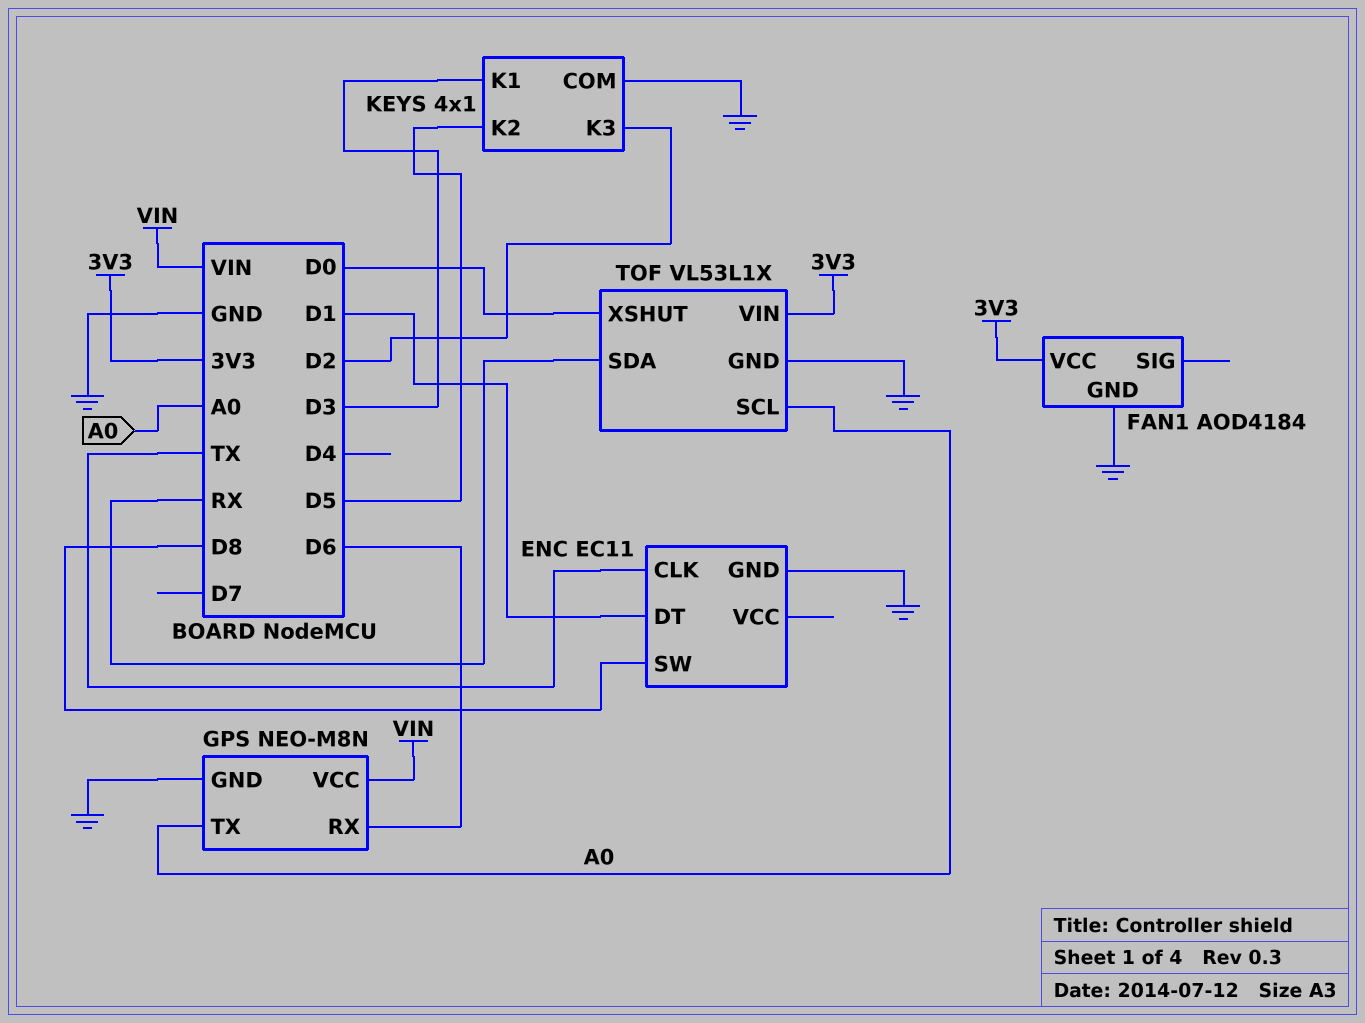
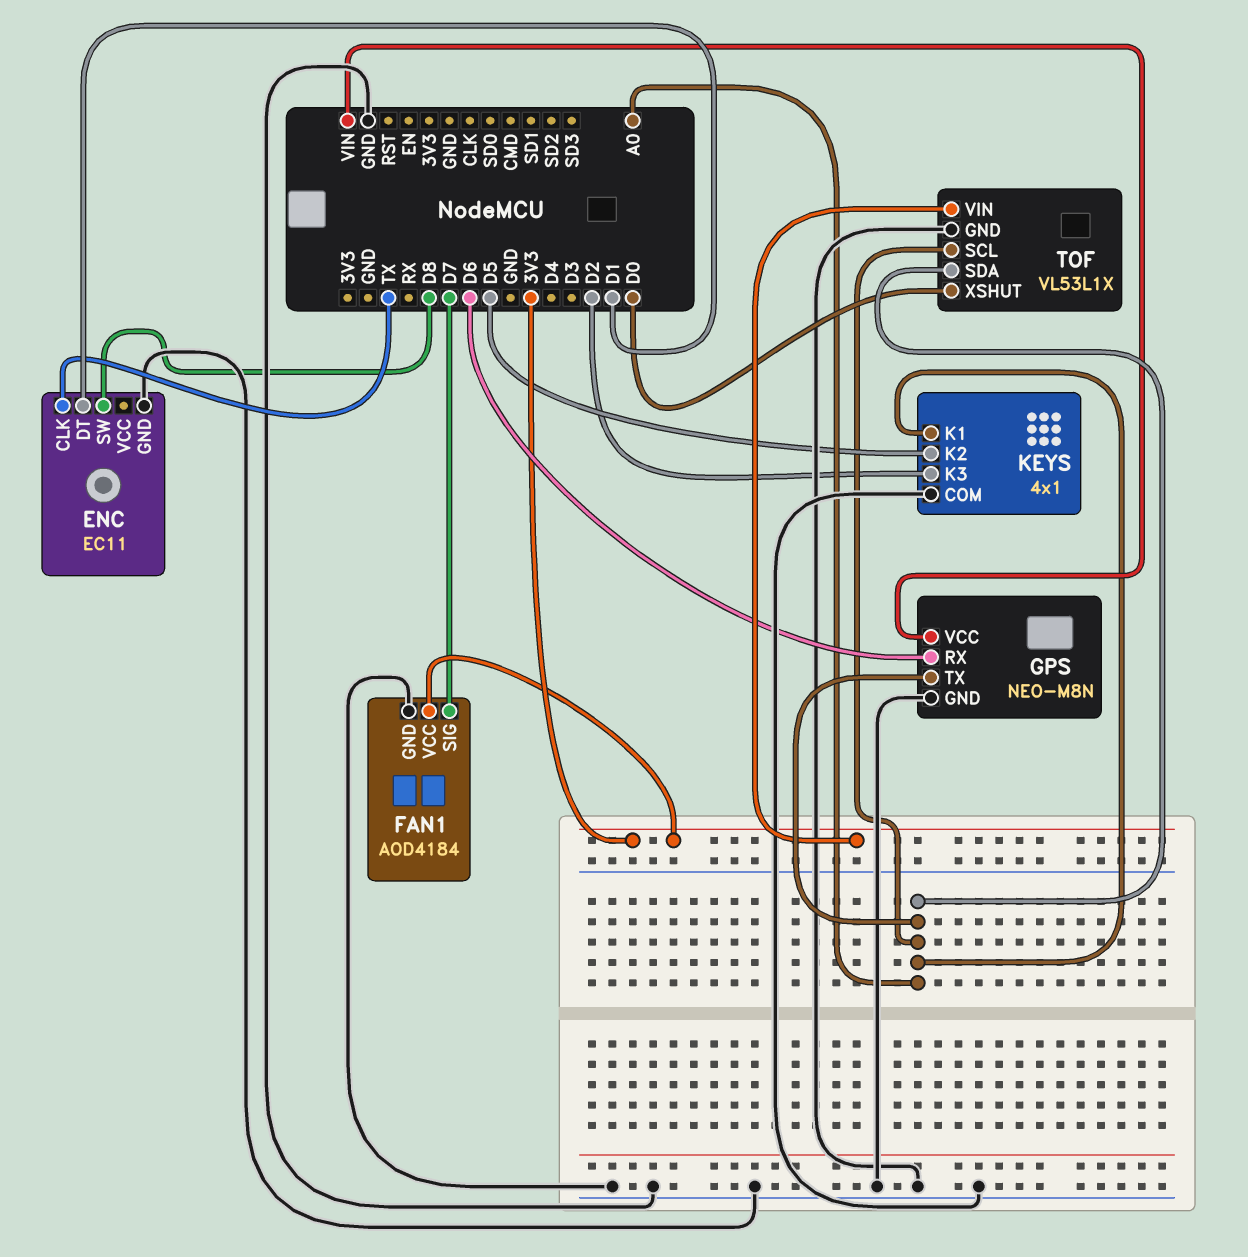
FAN1 pin SIG: none -> D7
KEYS pin K1: D3 -> A0
TOF pin SDA: RX -> A0

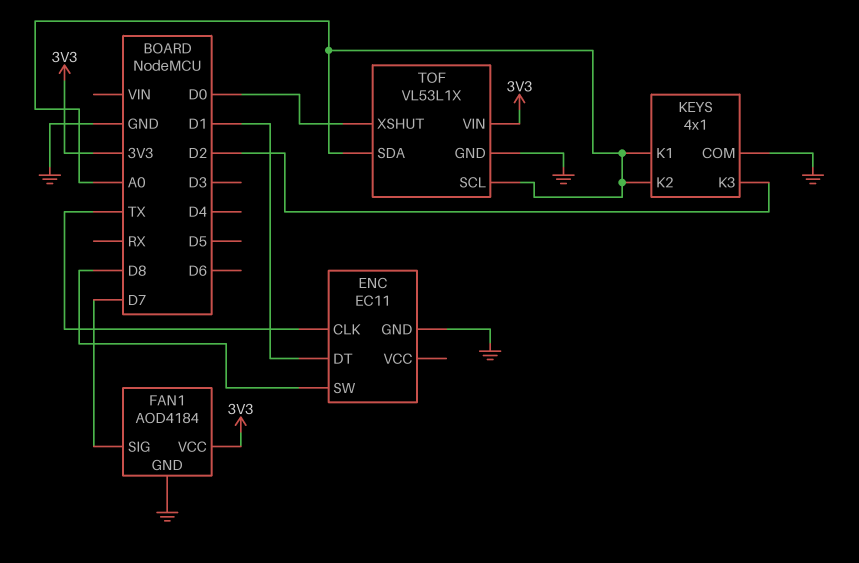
GPS: NEO-M8N -> none
GPS pin GND: GND -> none
GPS pin RX: D6 -> none
GPS pin TX: A0 -> none
GPS pin VCC: VIN -> none
KEYS pin K2: D5 -> A0

